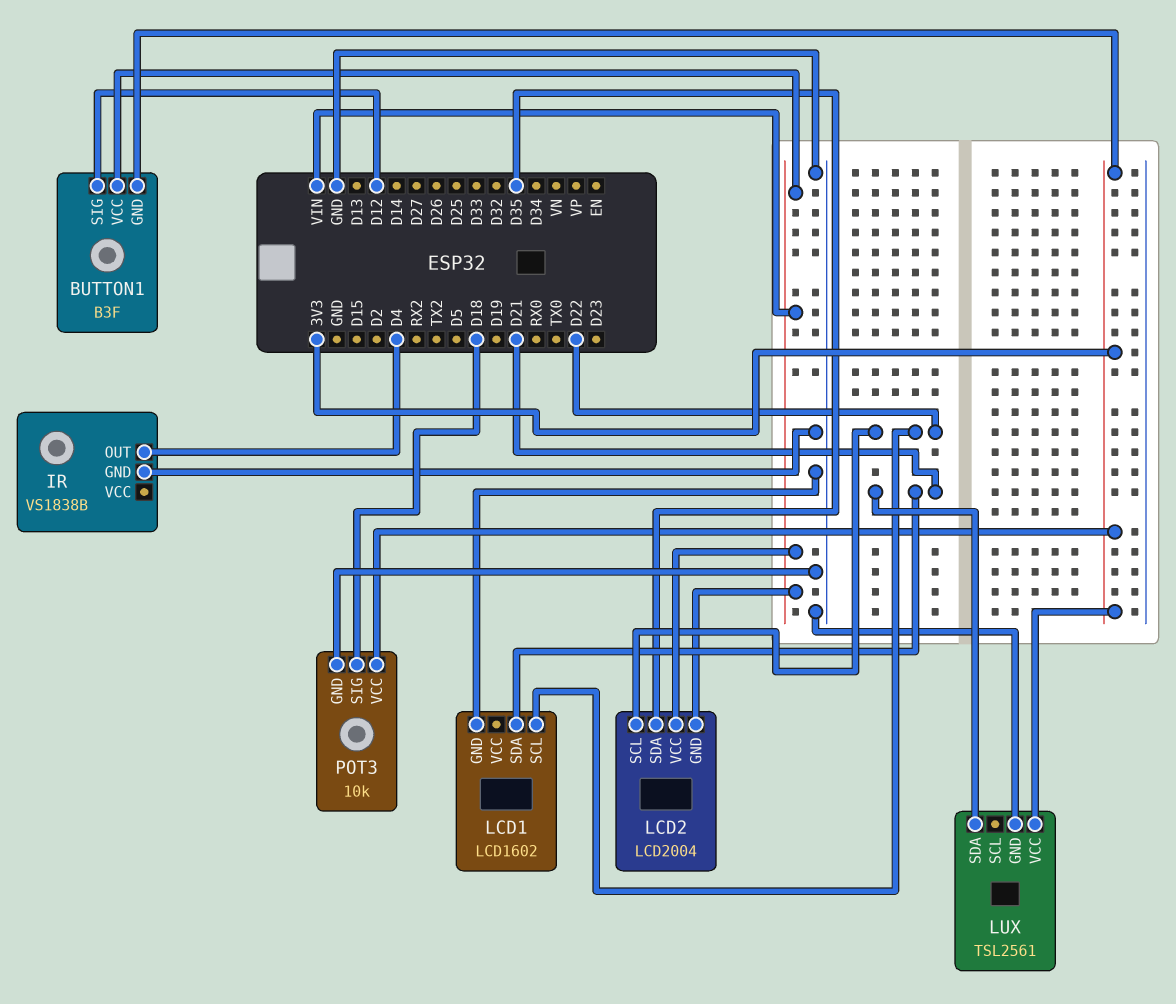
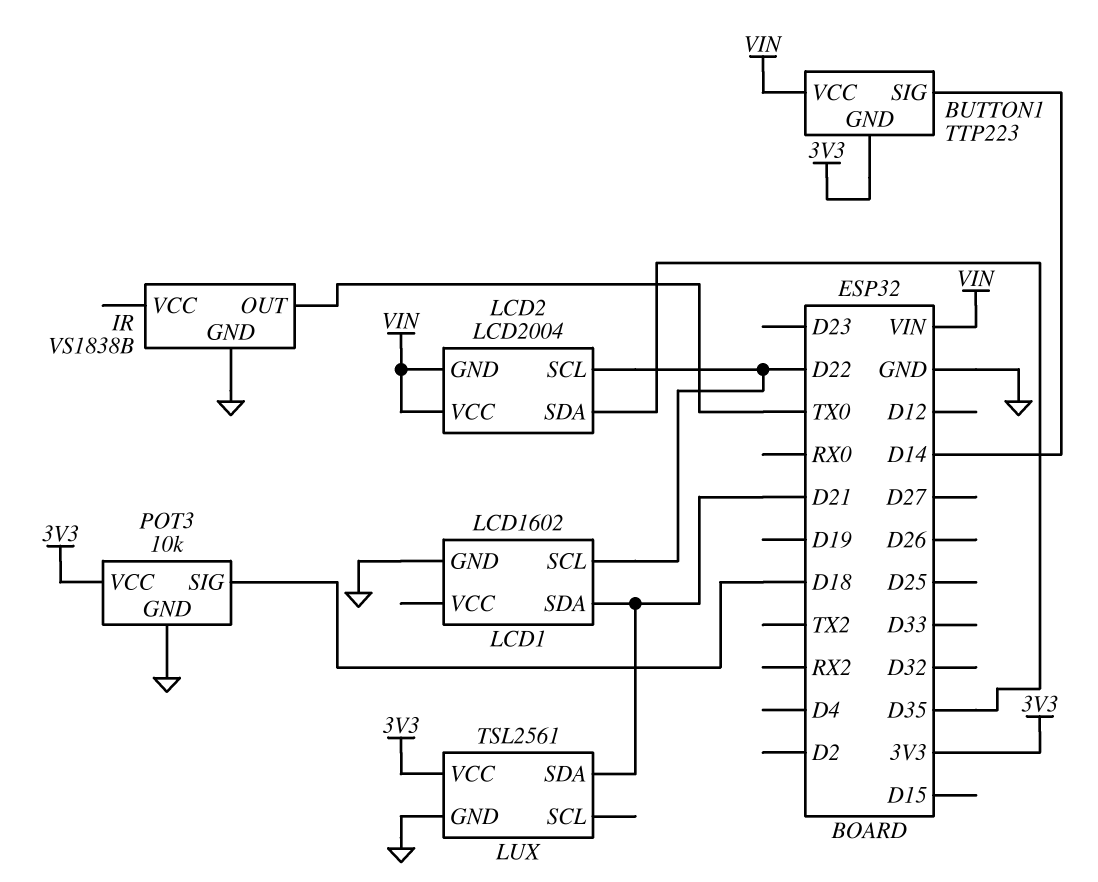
BUTTON1: B3F -> TTP223
BUTTON1 pin SIG: D12 -> D14
IR pin OUT: D4 -> TX0

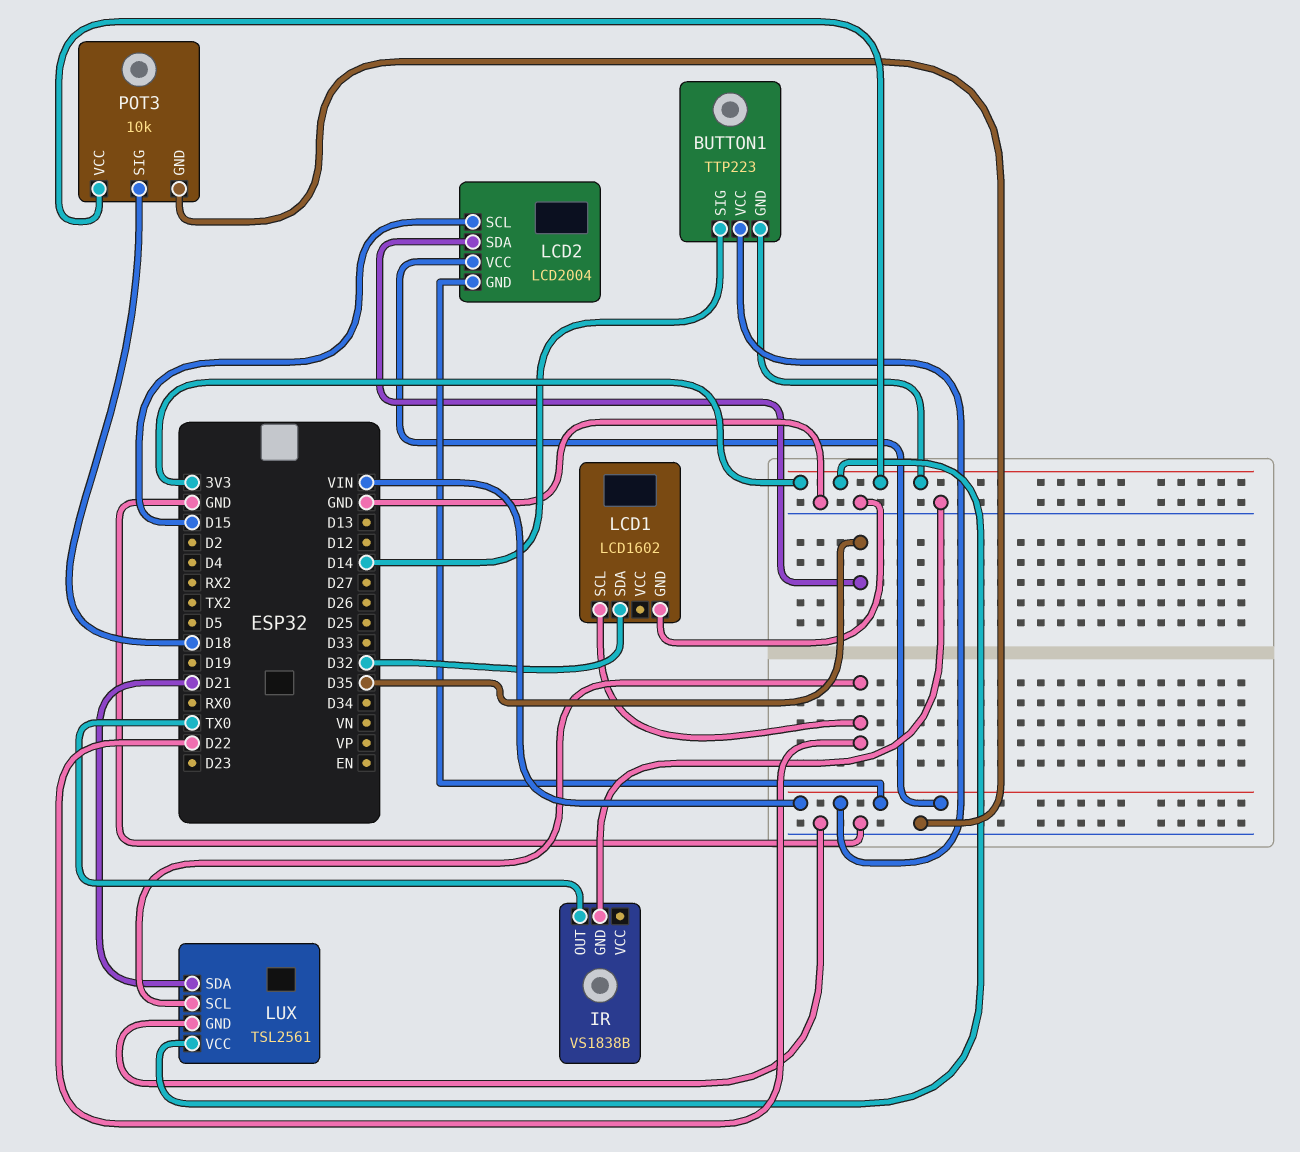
LCD1 pin SDA: D21 -> D32
LCD2 pin SCL: D22 -> D15
LUX pin SCL: none -> D22

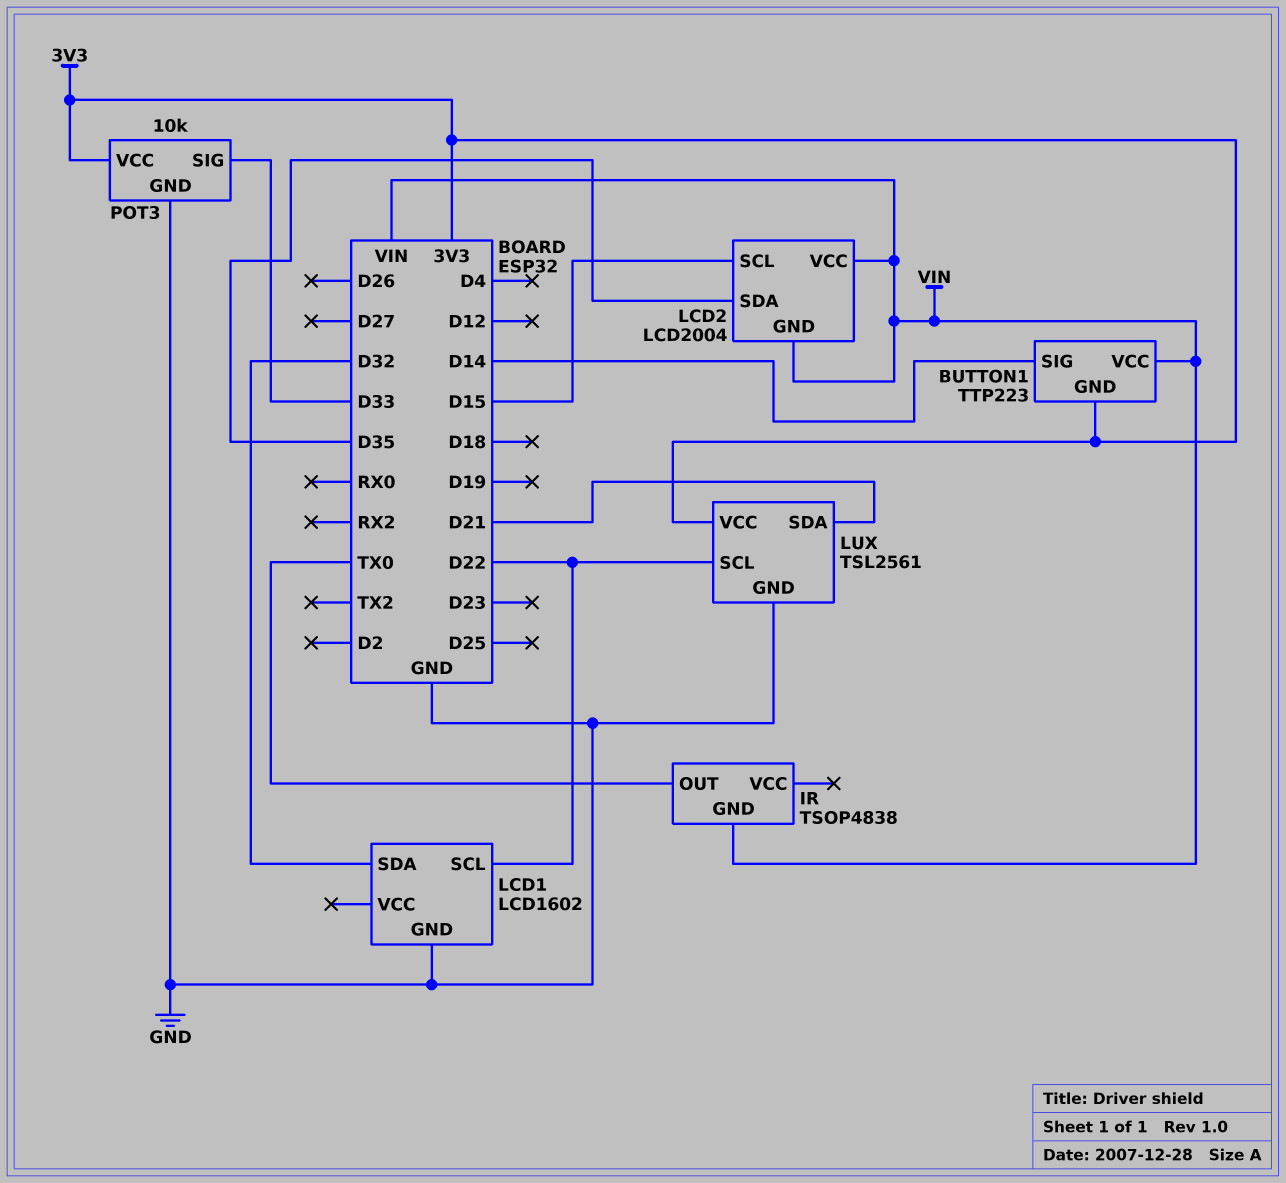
IR: VS1838B -> TSOP4838
IR pin GND: GND -> VIN
POT3 pin SIG: D18 -> D33

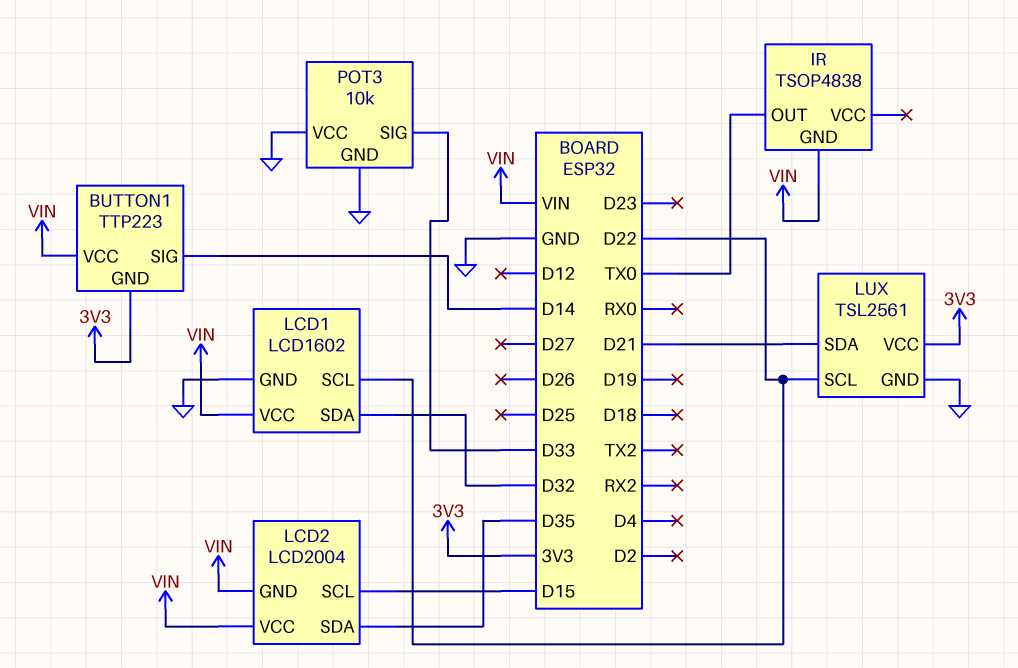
LCD1 pin VCC: none -> VIN
POT3 pin VCC: 3V3 -> GND

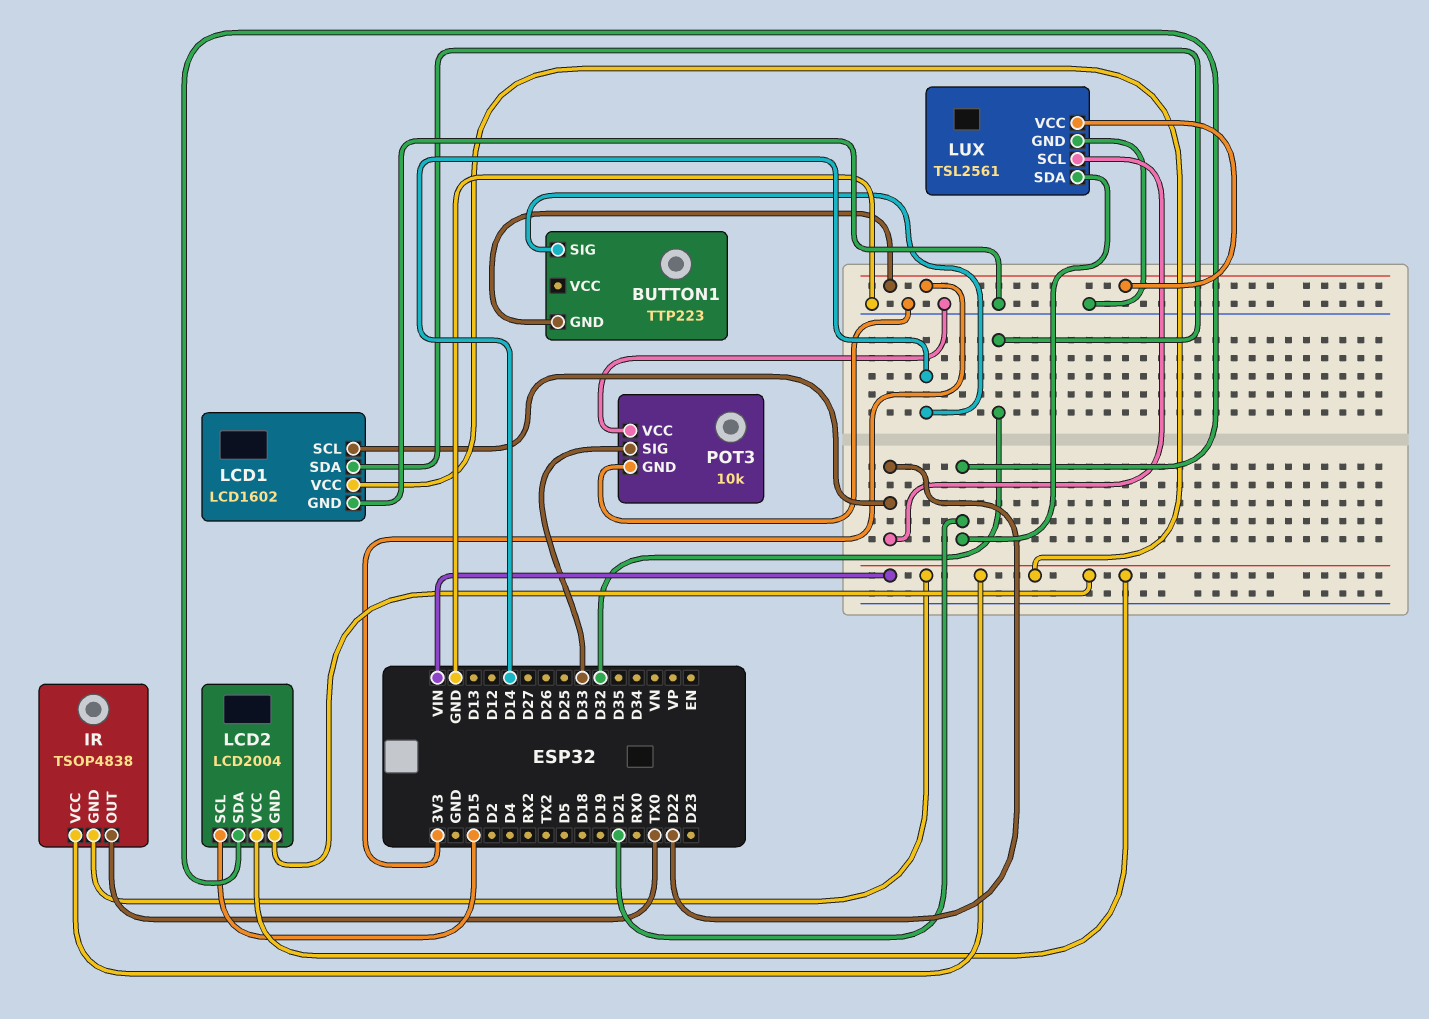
BUTTON1 pin VCC: VIN -> none
IR pin VCC: none -> VIN
LCD2 pin SDA: D35 -> D21

